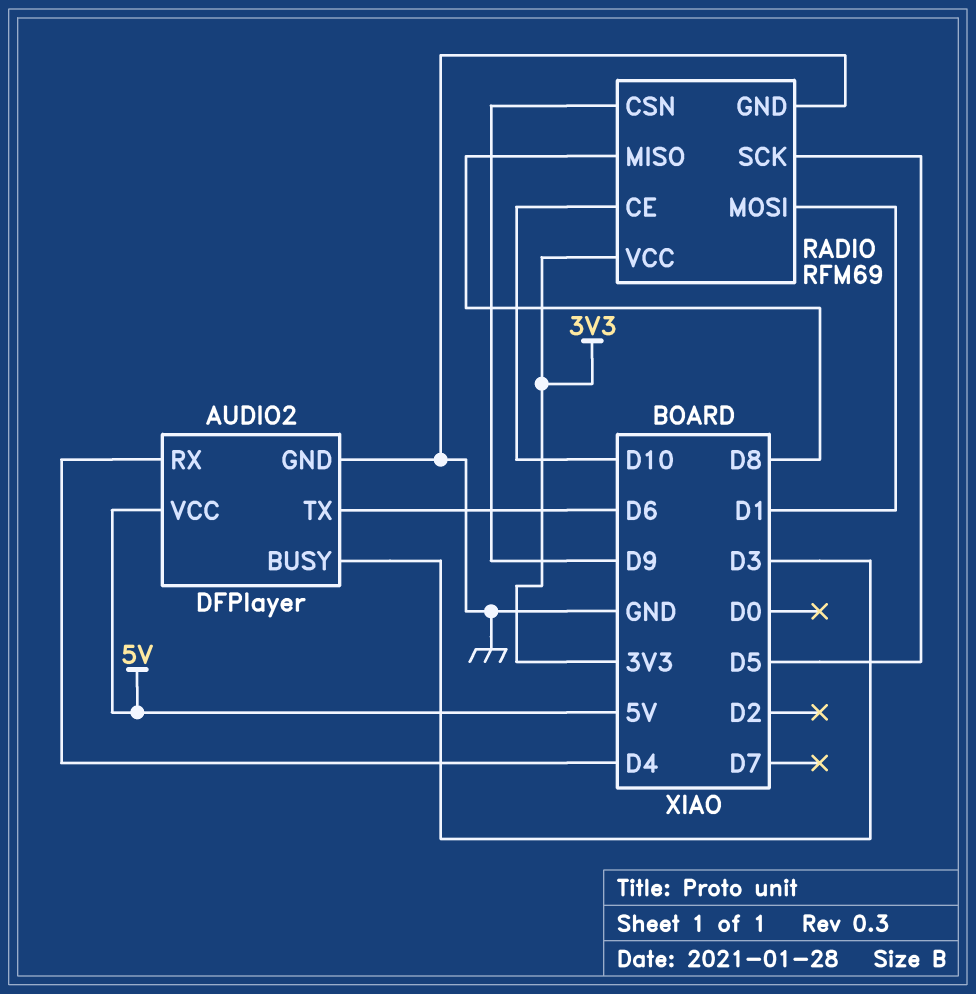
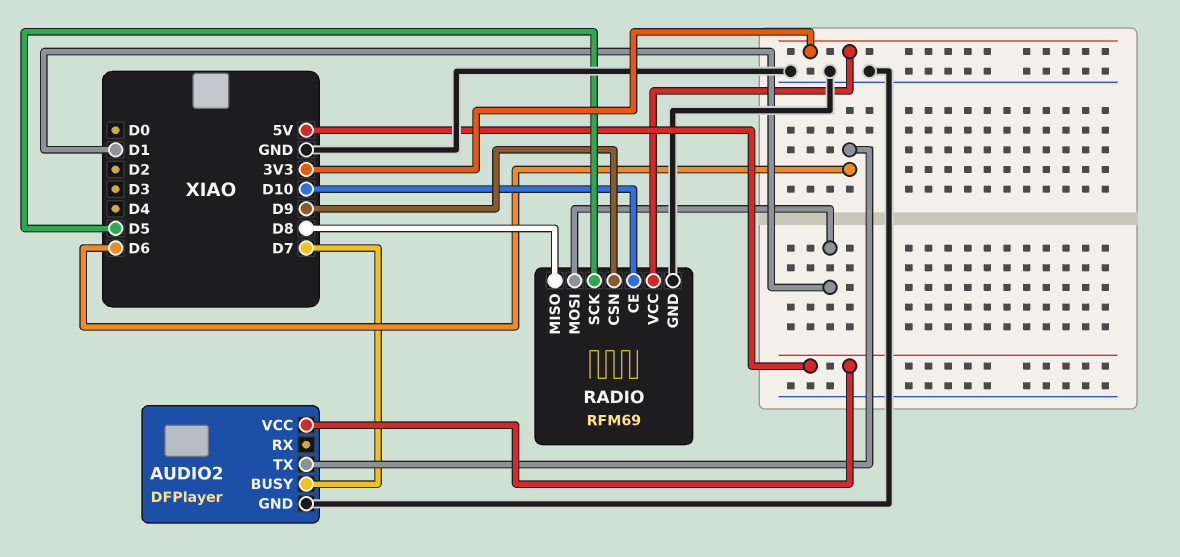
AUDIO2 pin BUSY: D3 -> D7
AUDIO2 pin RX: D4 -> none

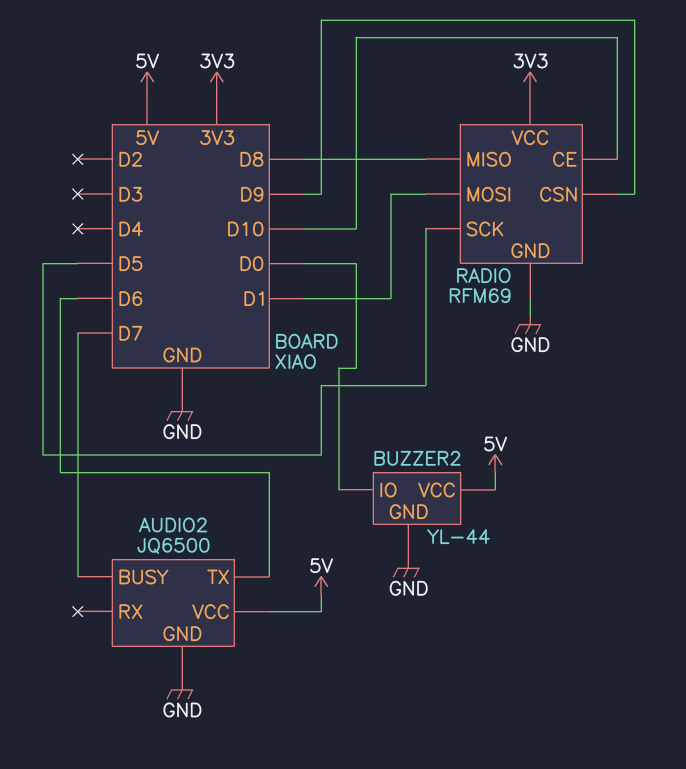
AUDIO2: DFPlayer -> JQ6500
BUZZER2: none -> YL-44
BUZZER2 pin GND: none -> GND
BUZZER2 pin IO: none -> D0
BUZZER2 pin VCC: none -> 5V

